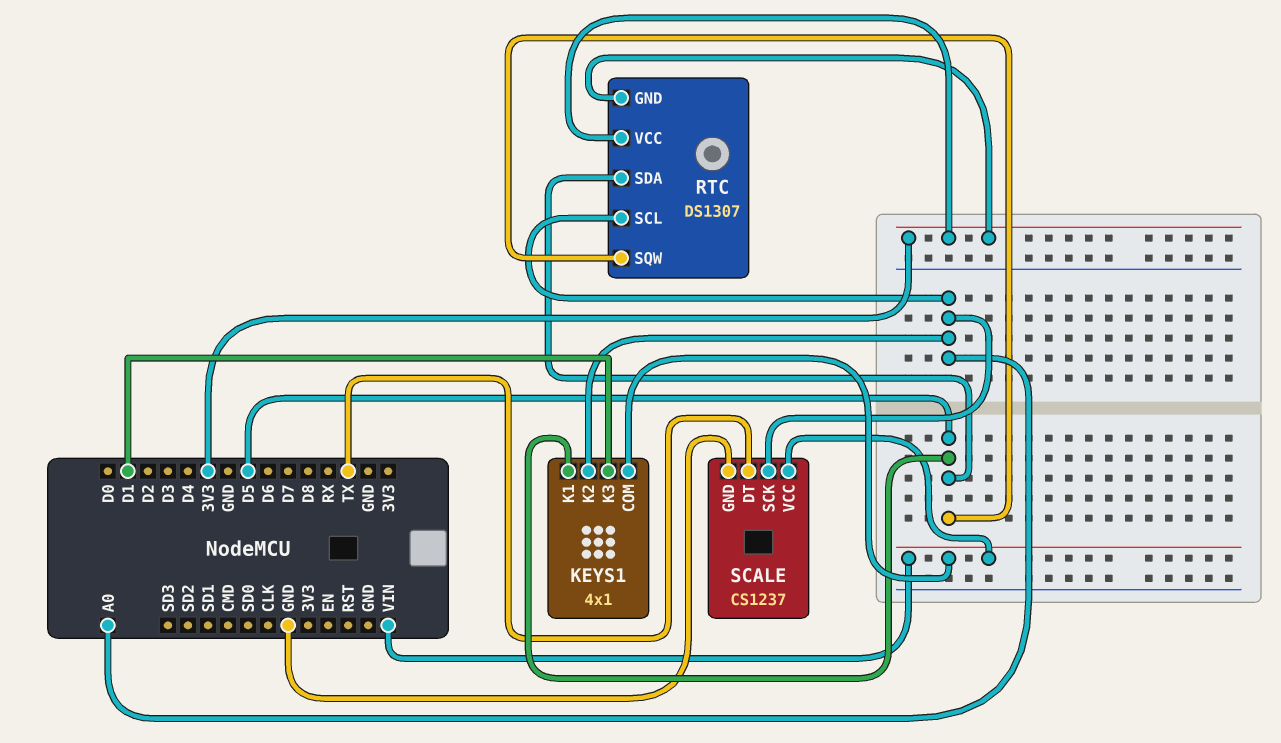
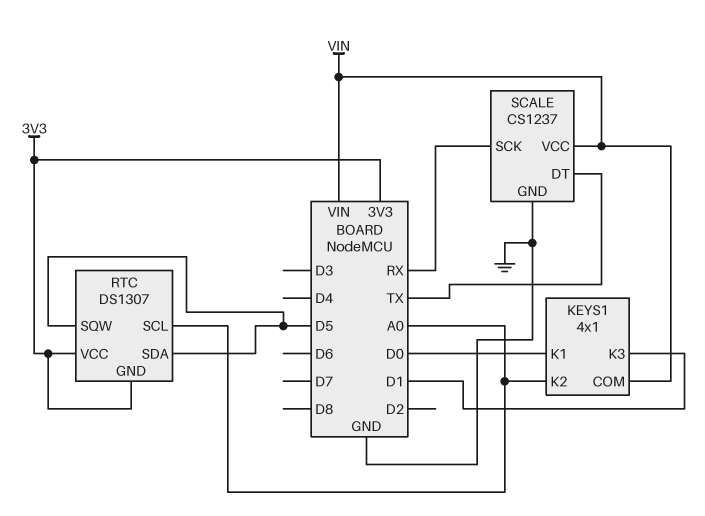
KEYS1 pin K1: D5 -> D0
SCALE pin SCK: A0 -> RX

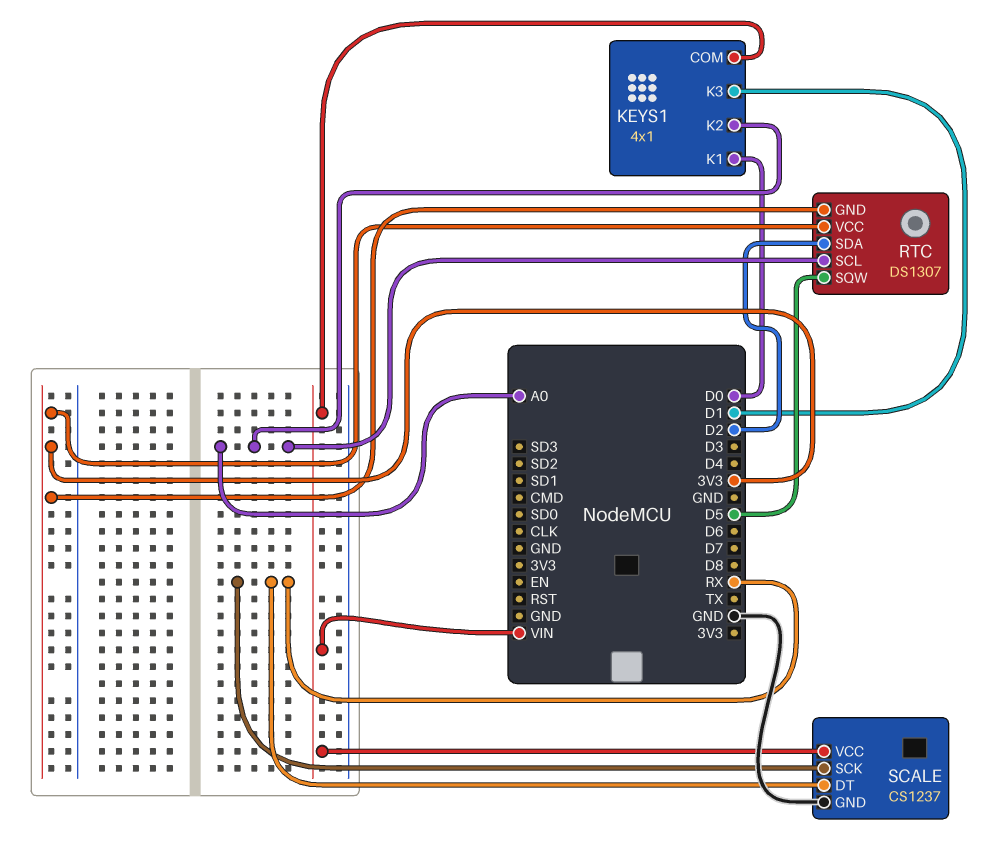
RTC pin SDA: D5 -> D2
SCALE pin DT: TX -> RX

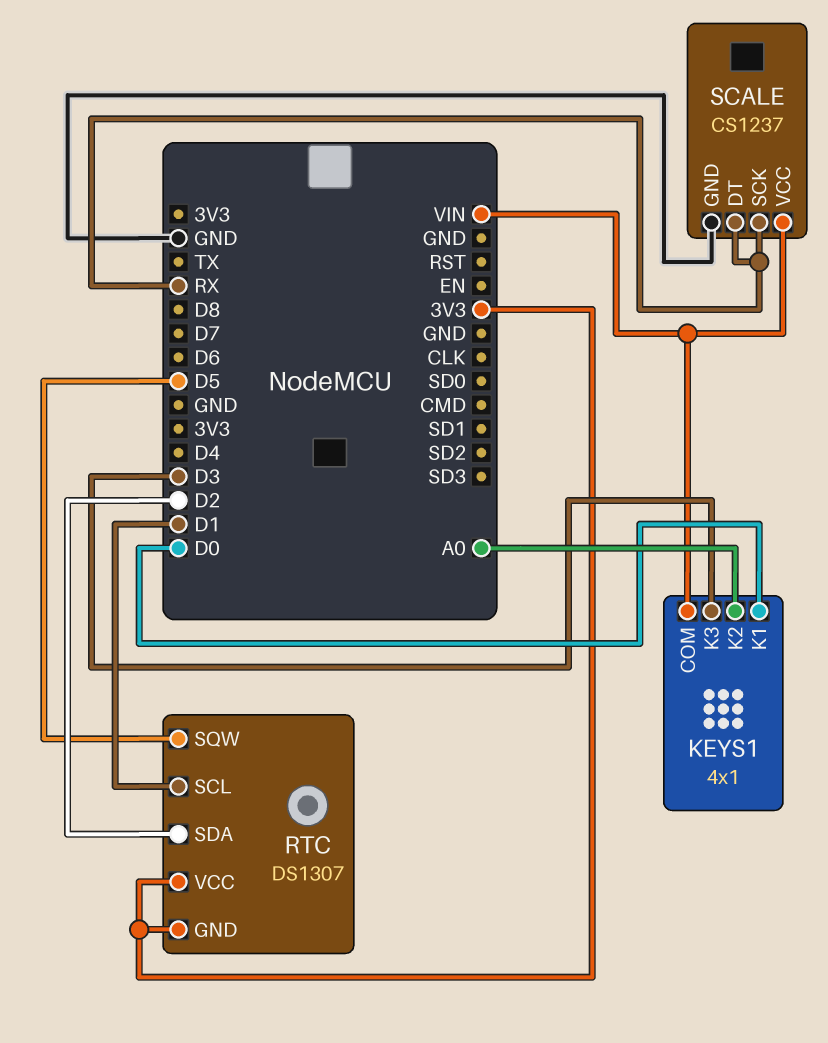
KEYS1 pin K3: D1 -> D3
RTC pin SCL: A0 -> D1

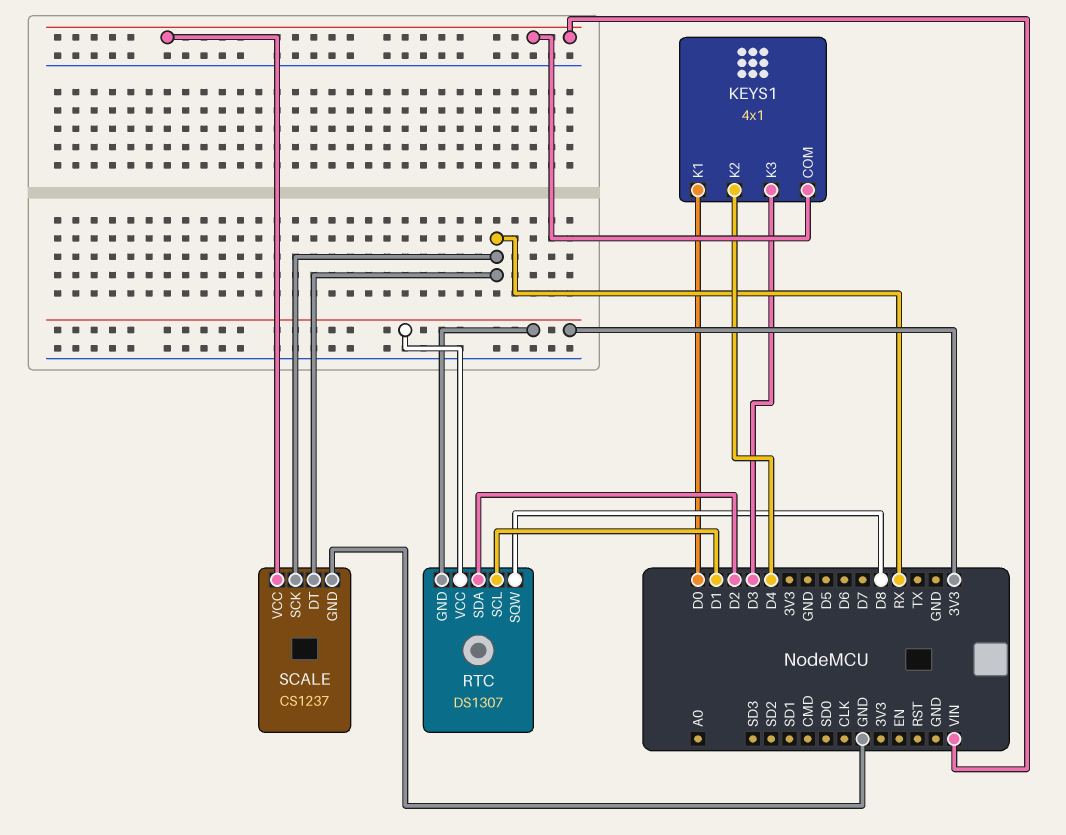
KEYS1 pin K2: A0 -> D4
RTC pin SQW: D5 -> D8

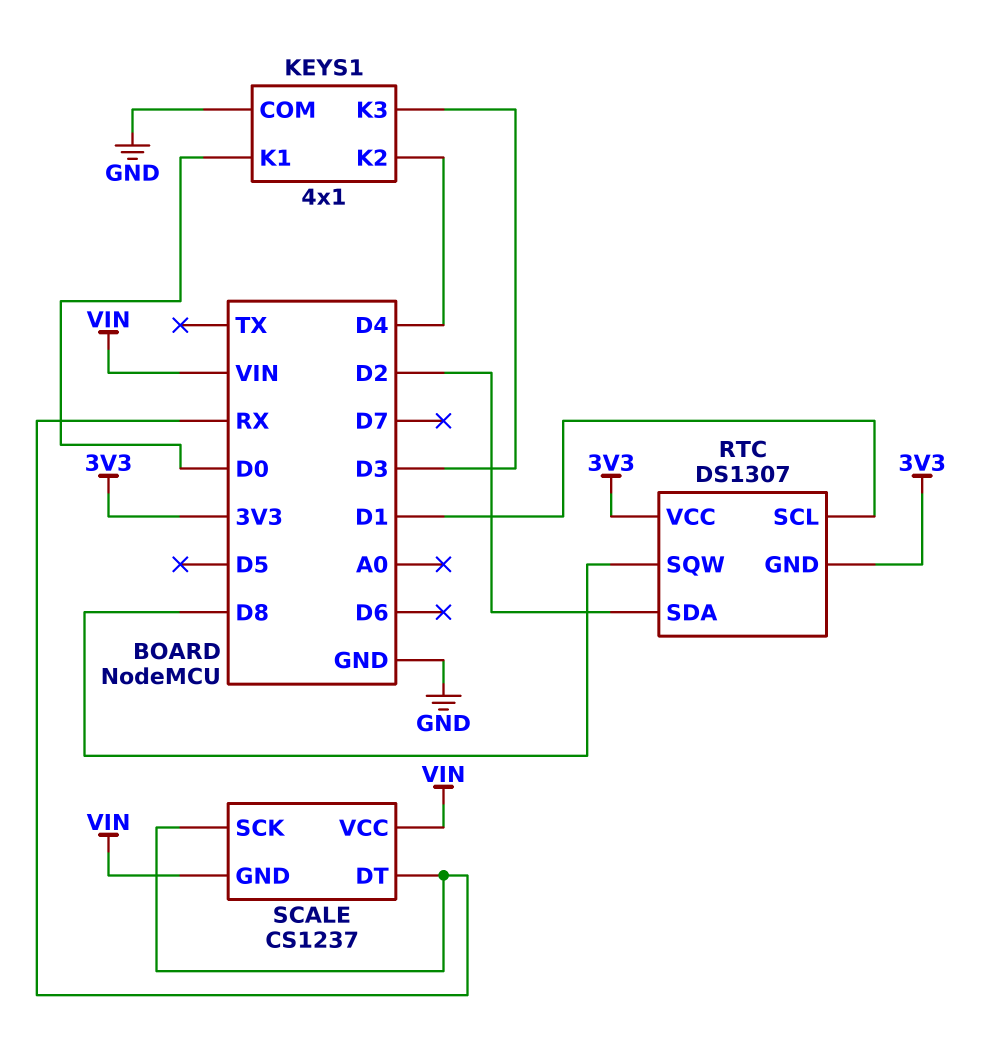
KEYS1 pin COM: VIN -> GND
SCALE pin GND: GND -> VIN

